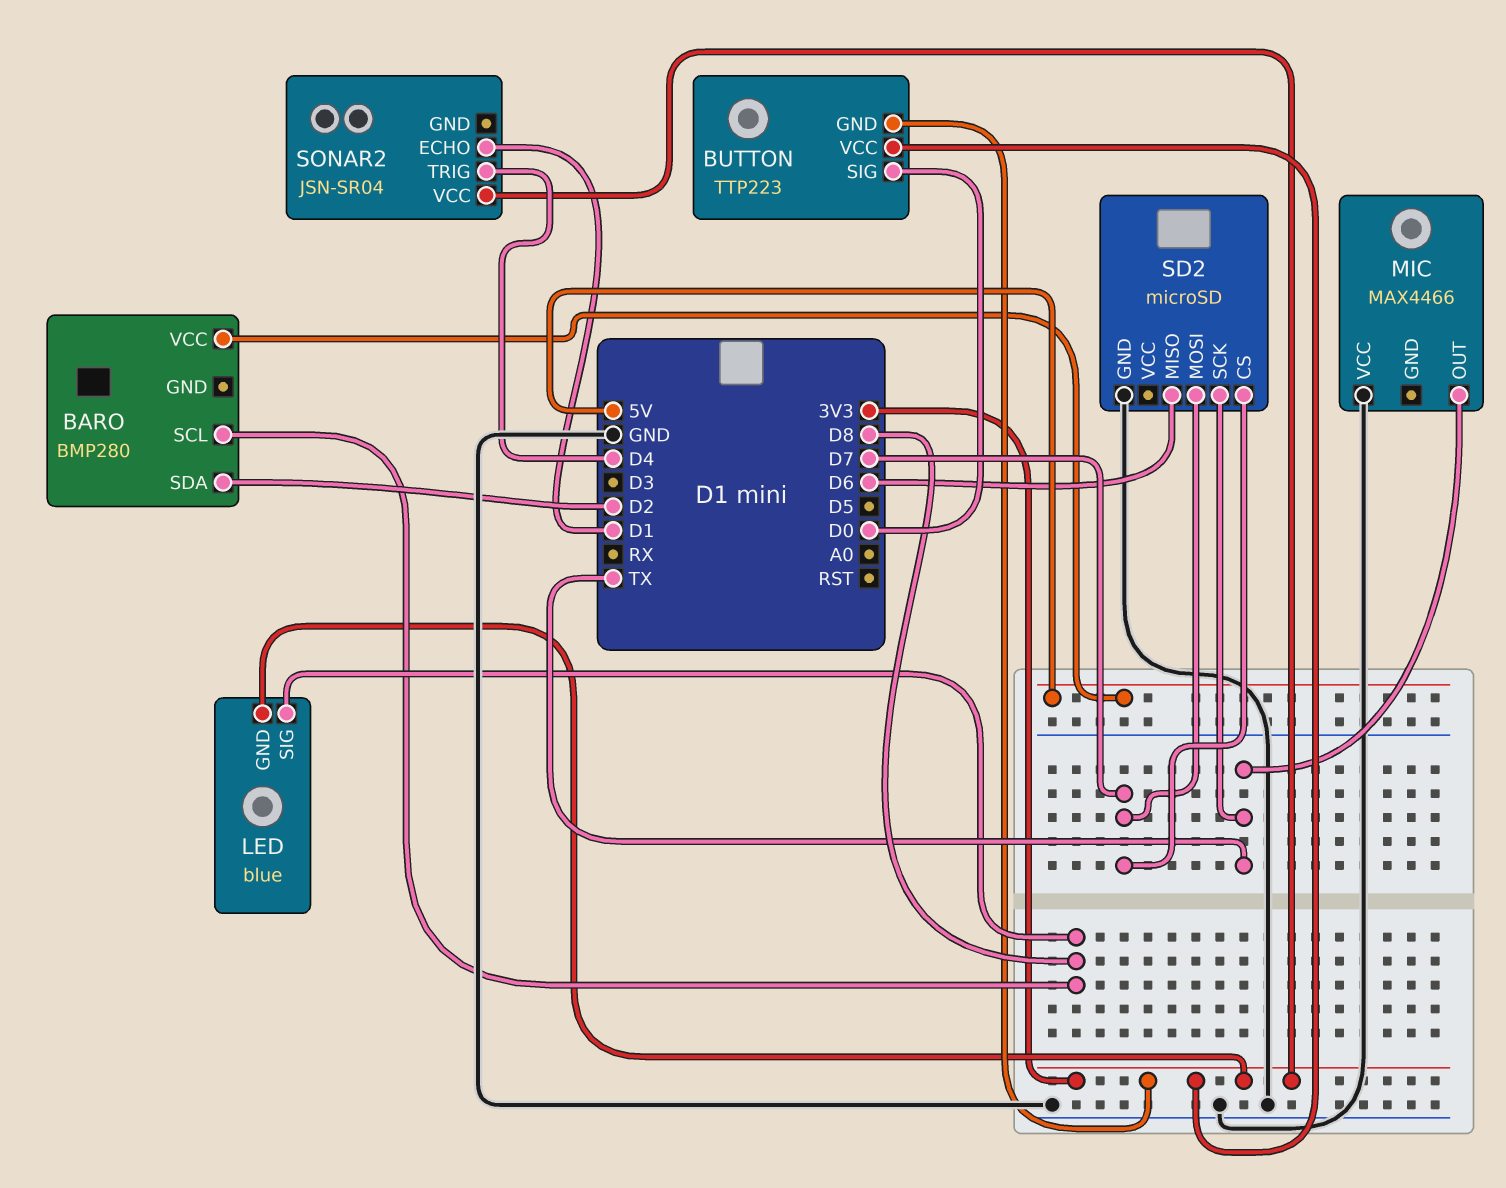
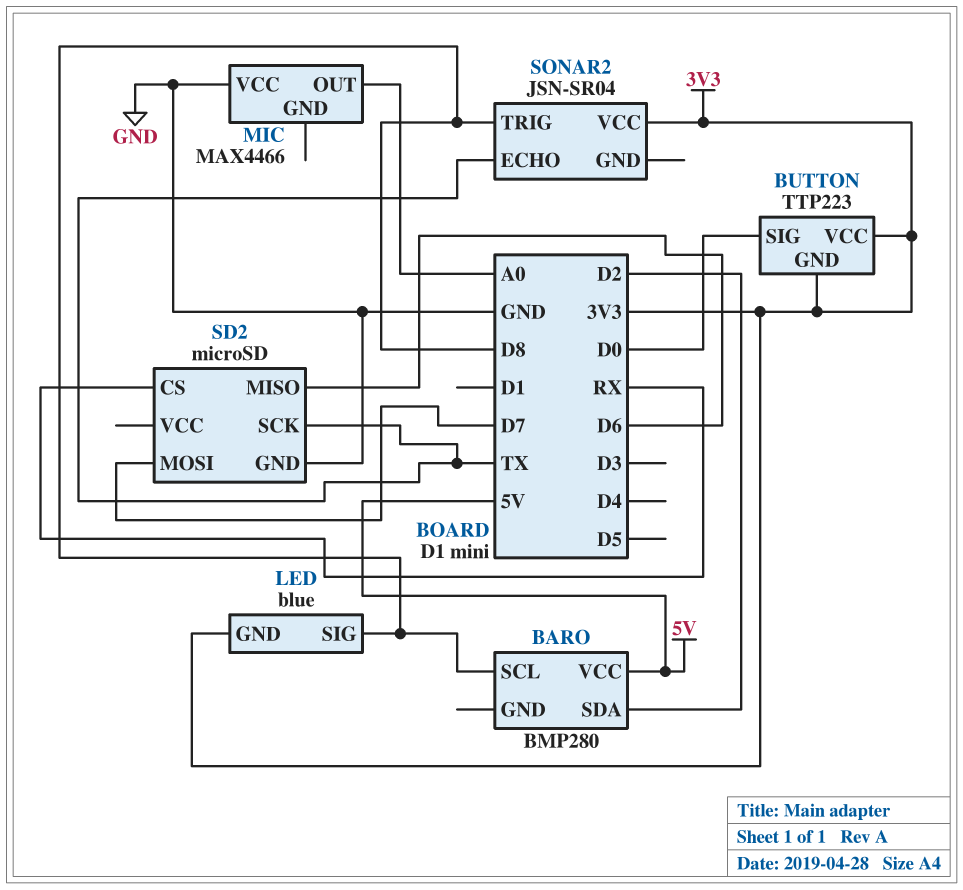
MIC pin OUT: TX -> A0
SD2 pin CS: D7 -> RX
SONAR2 pin ECHO: D1 -> TX
SONAR2 pin TRIG: D4 -> D8

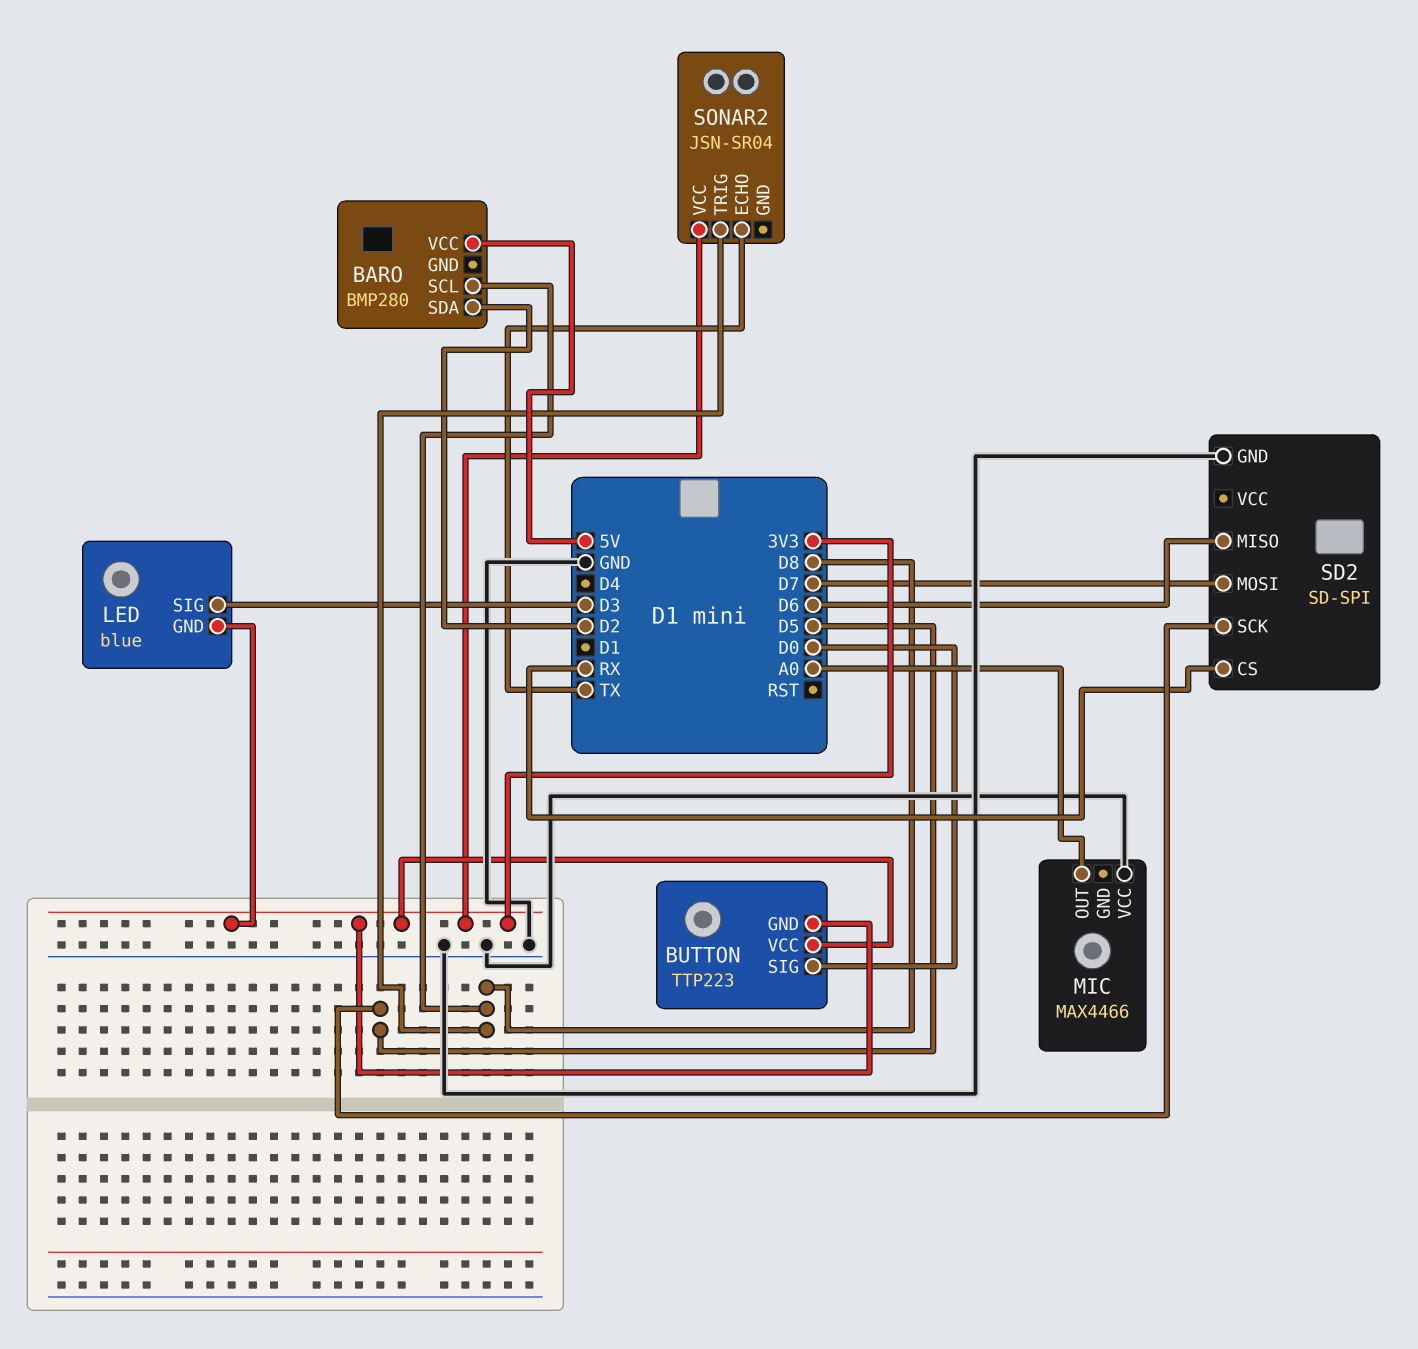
LED pin SIG: D8 -> D3
SD2: microSD -> SD-SPI
SD2 pin SCK: TX -> D5

